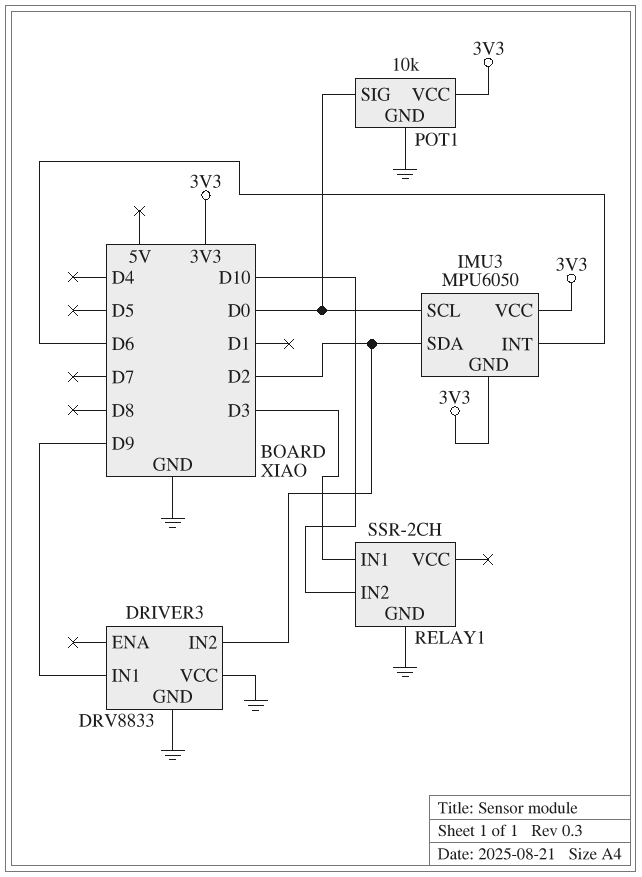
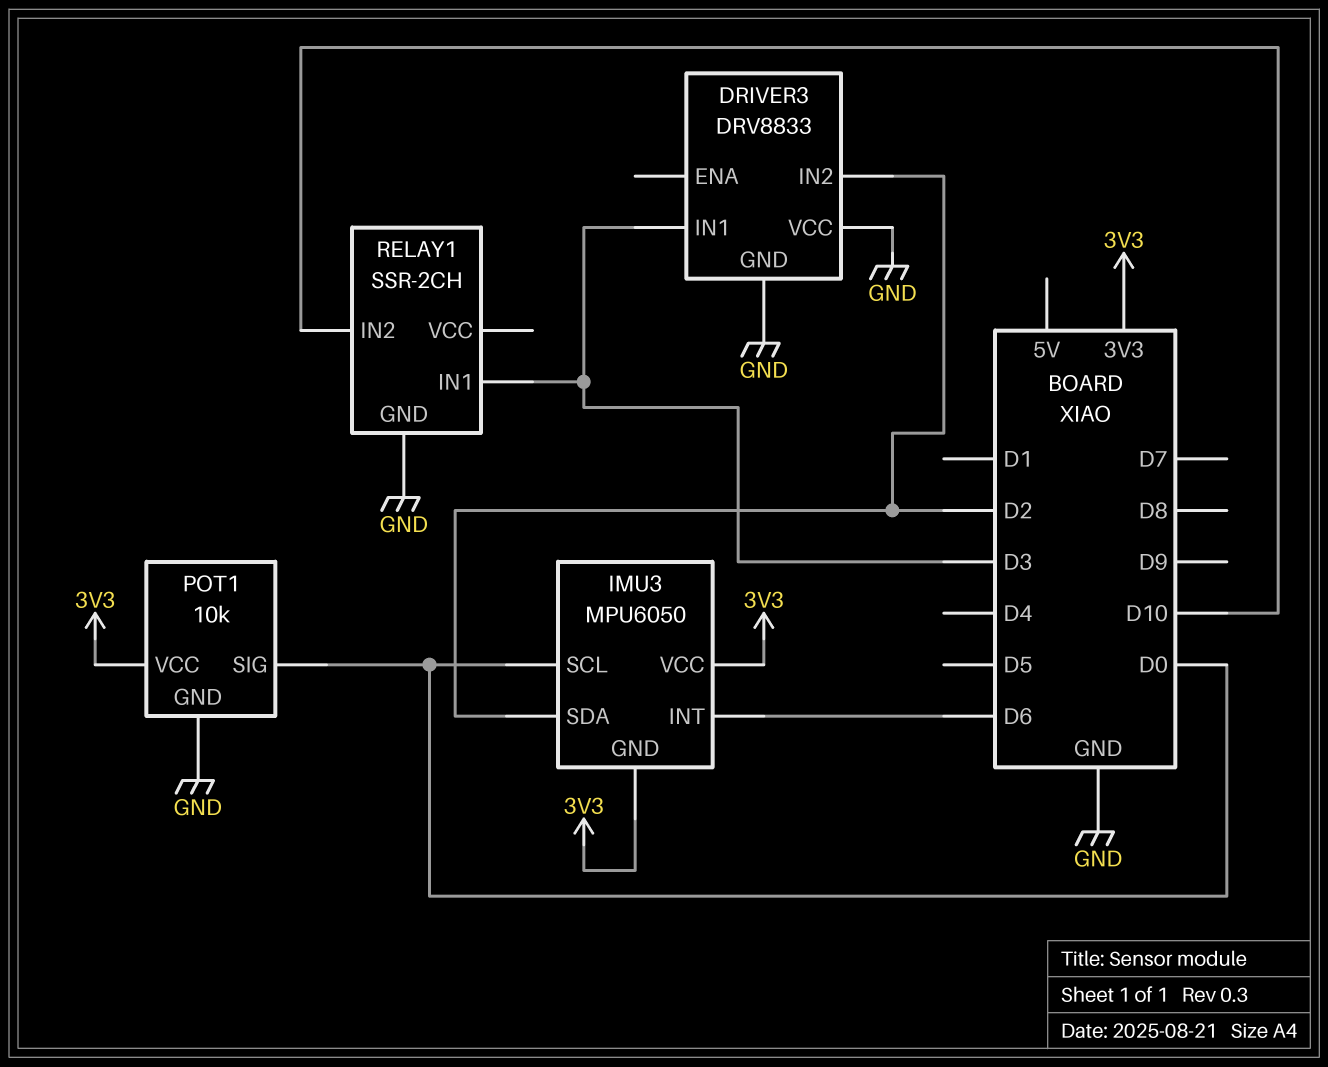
DRIVER3 pin IN1: D9 -> D3

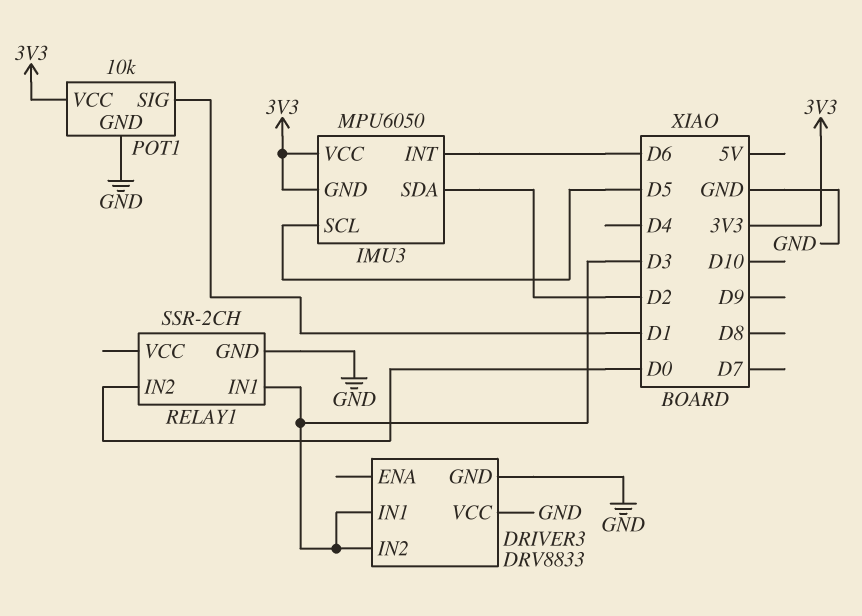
DRIVER3 pin IN2: D2 -> D3
IMU3 pin SCL: D0 -> D5
POT1 pin SIG: D0 -> D1
RELAY1 pin IN2: D10 -> D0

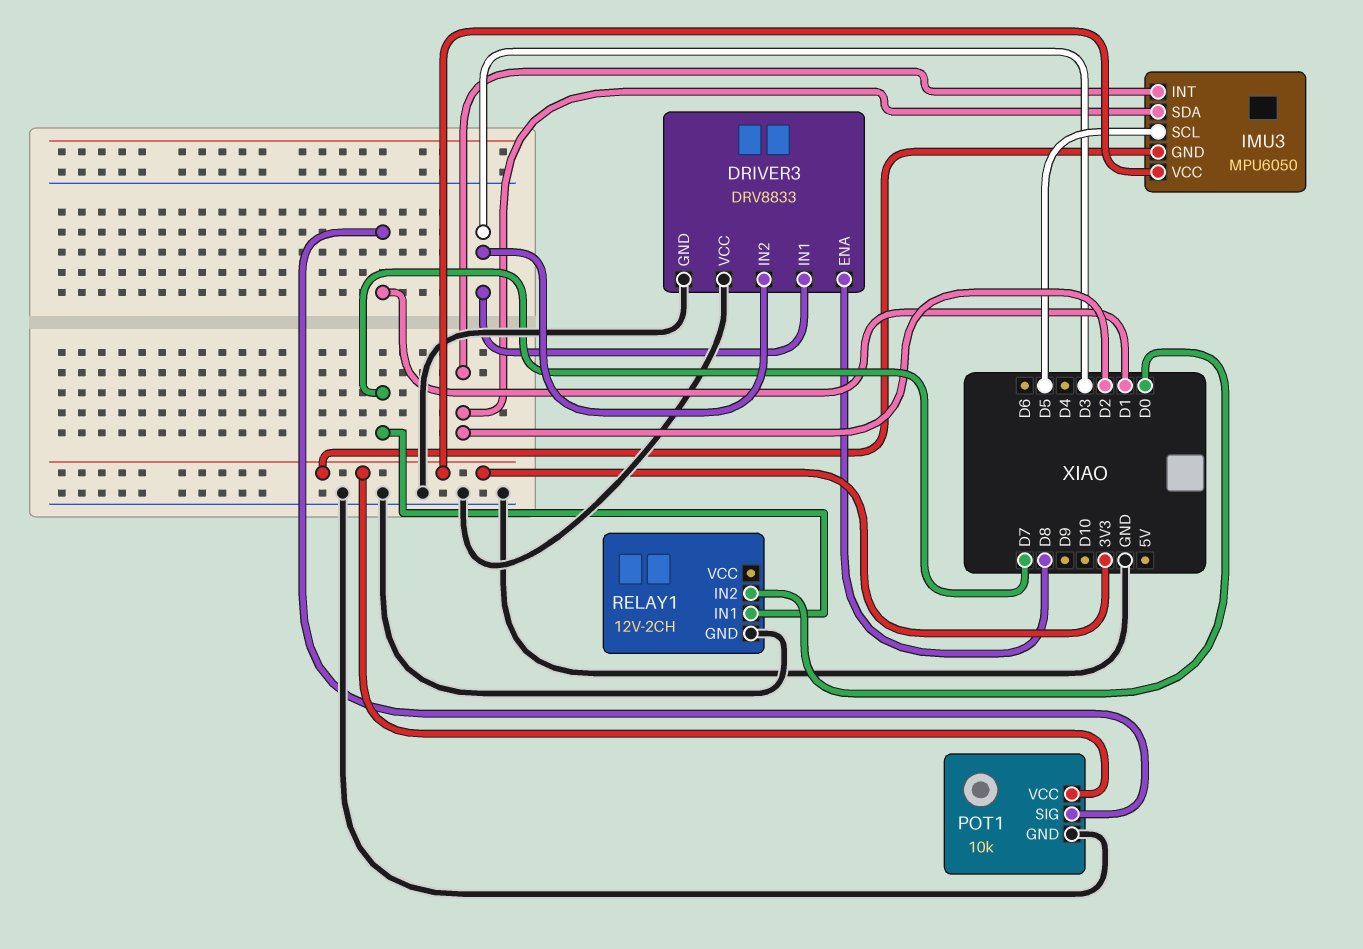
DRIVER3 pin ENA: none -> D8
IMU3 pin INT: D6 -> D2
RELAY1: SSR-2CH -> 12V-2CH
RELAY1 pin IN1: D3 -> D7

